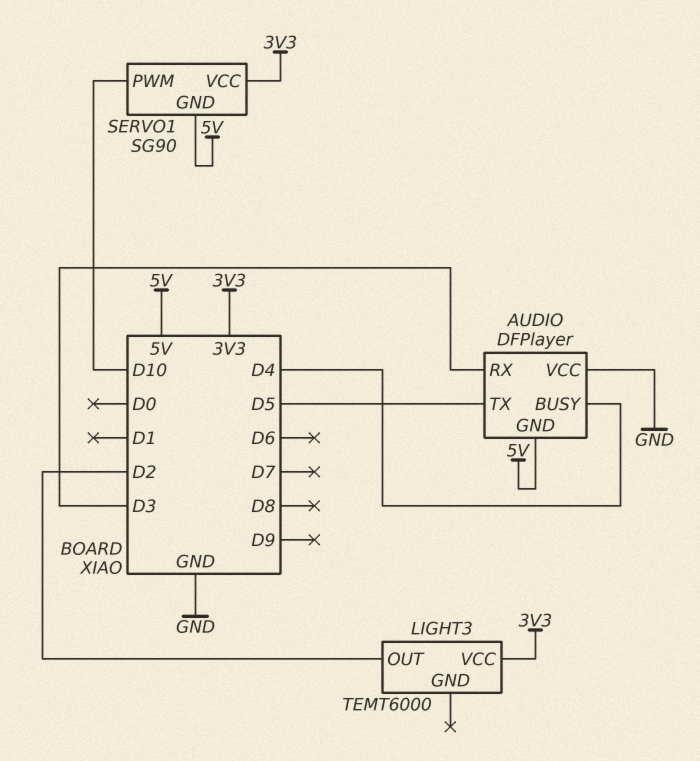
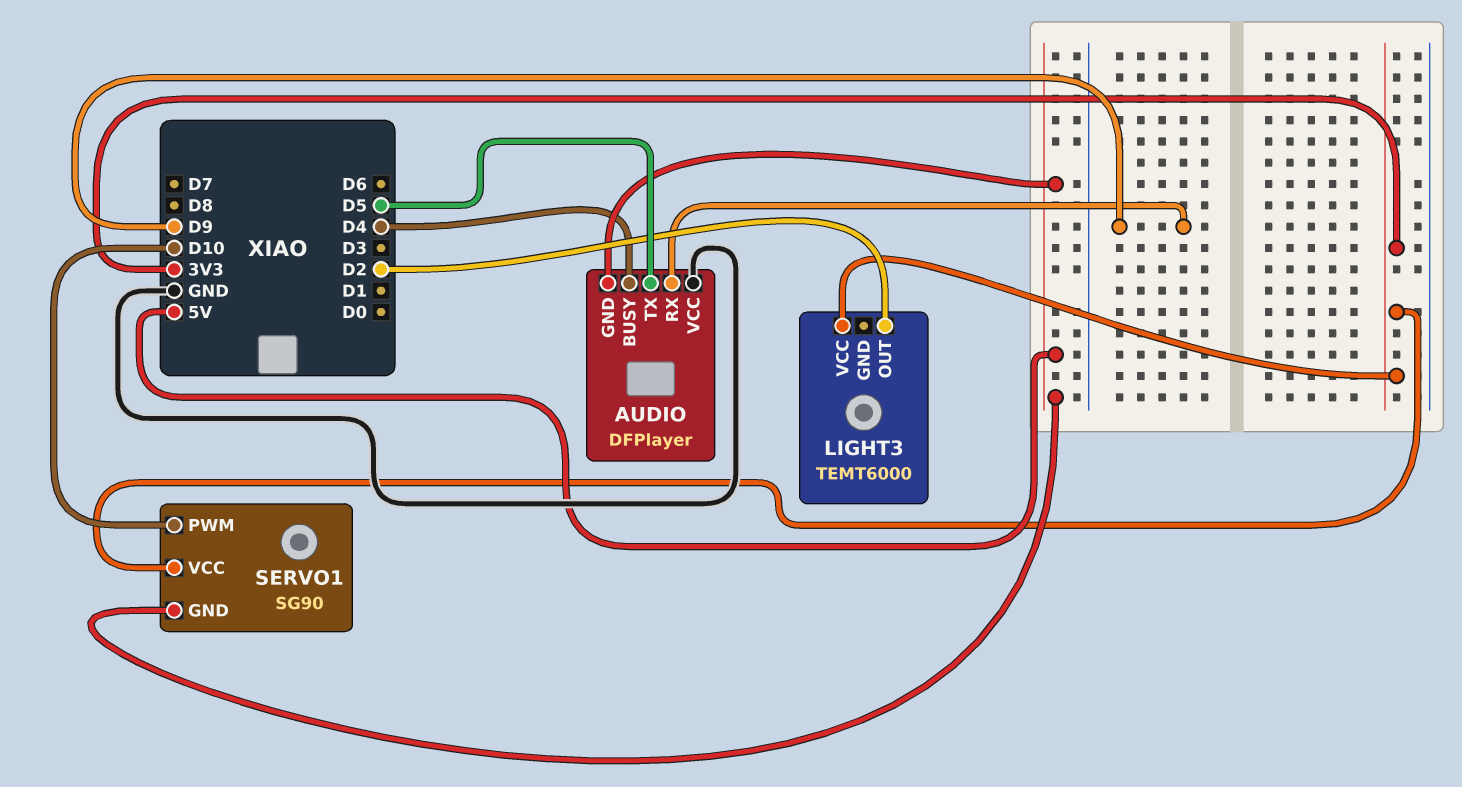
AUDIO pin RX: D3 -> D9

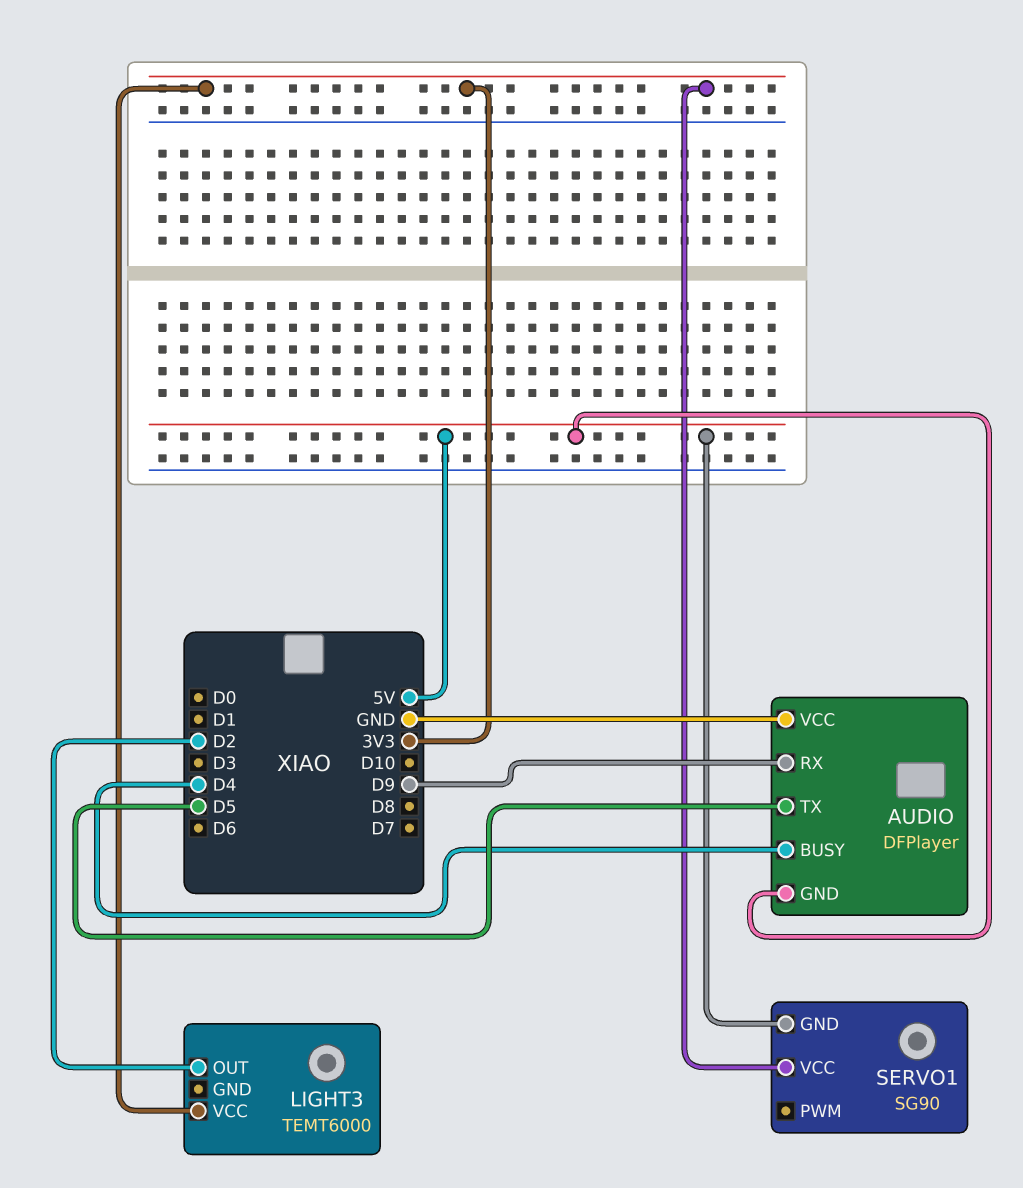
SERVO1 pin PWM: D10 -> none

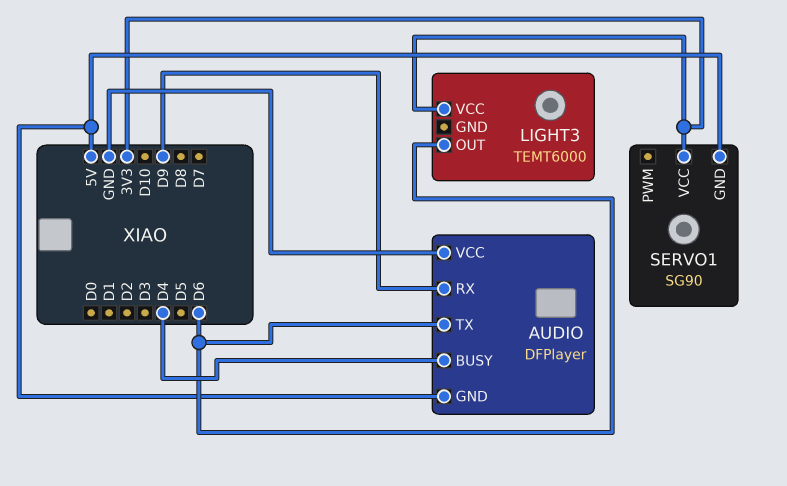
AUDIO pin TX: D5 -> D6
LIGHT3 pin OUT: D2 -> D6

